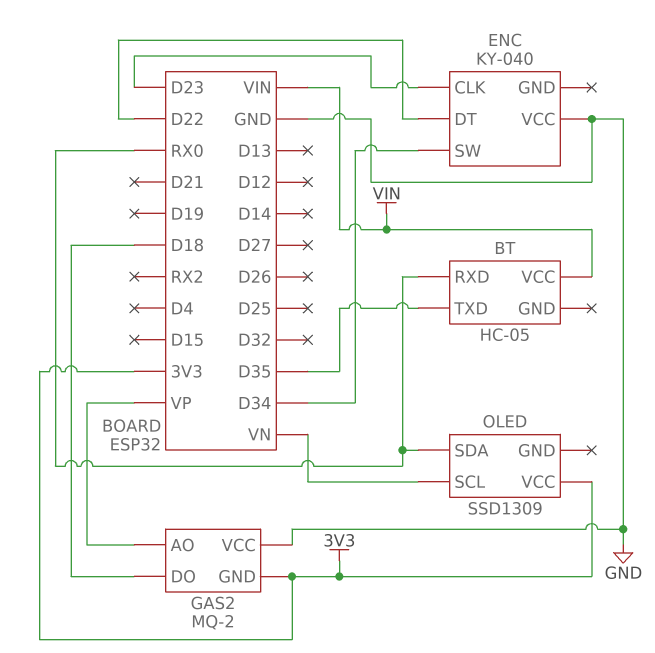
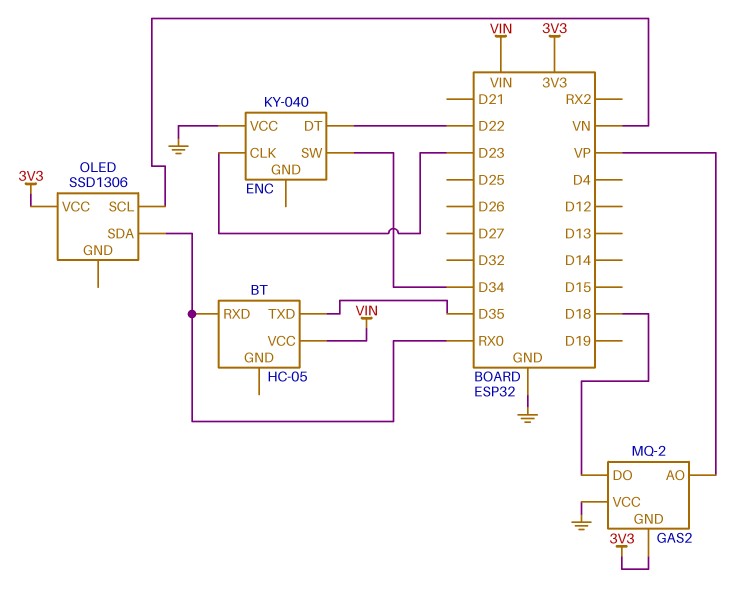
OLED: SSD1309 -> SSD1306

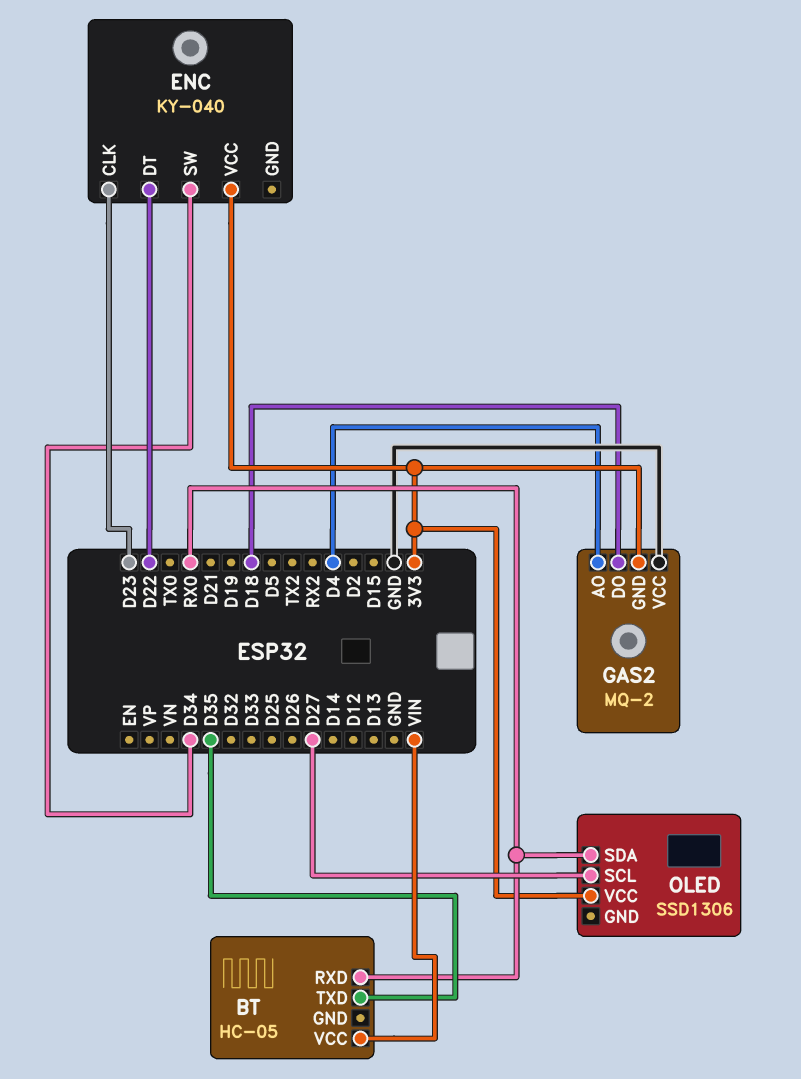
ENC pin VCC: GND -> 3V3
GAS2 pin AO: VP -> D4
OLED pin SCL: VN -> D27

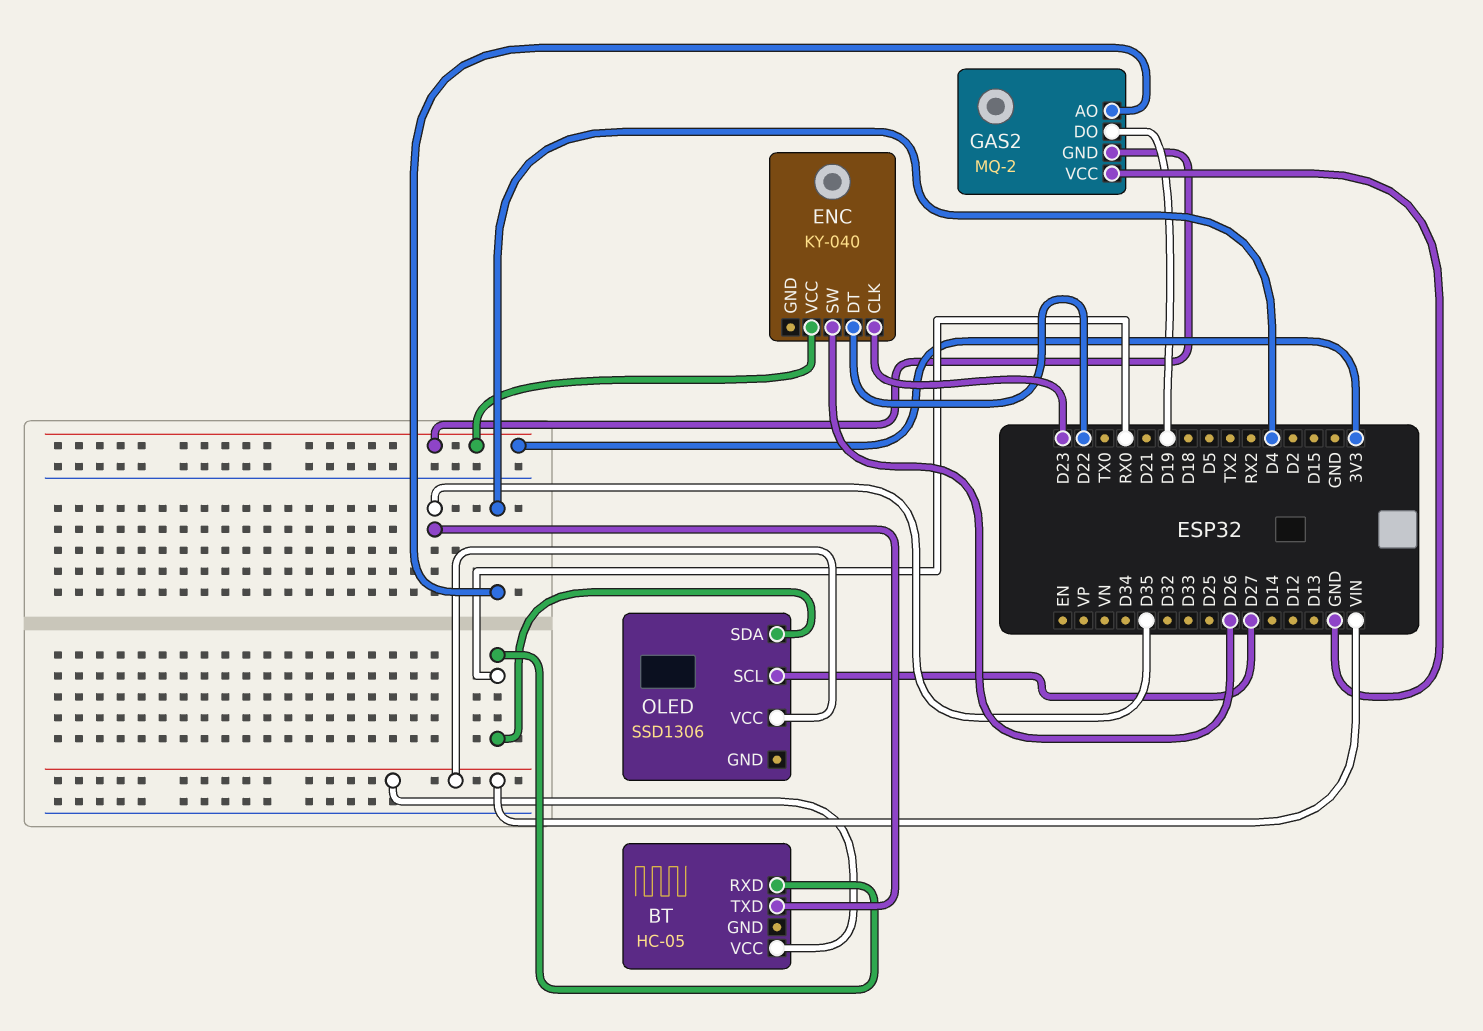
ENC pin SW: D34 -> D26
GAS2 pin DO: D18 -> D19
OLED pin VCC: 3V3 -> VIN

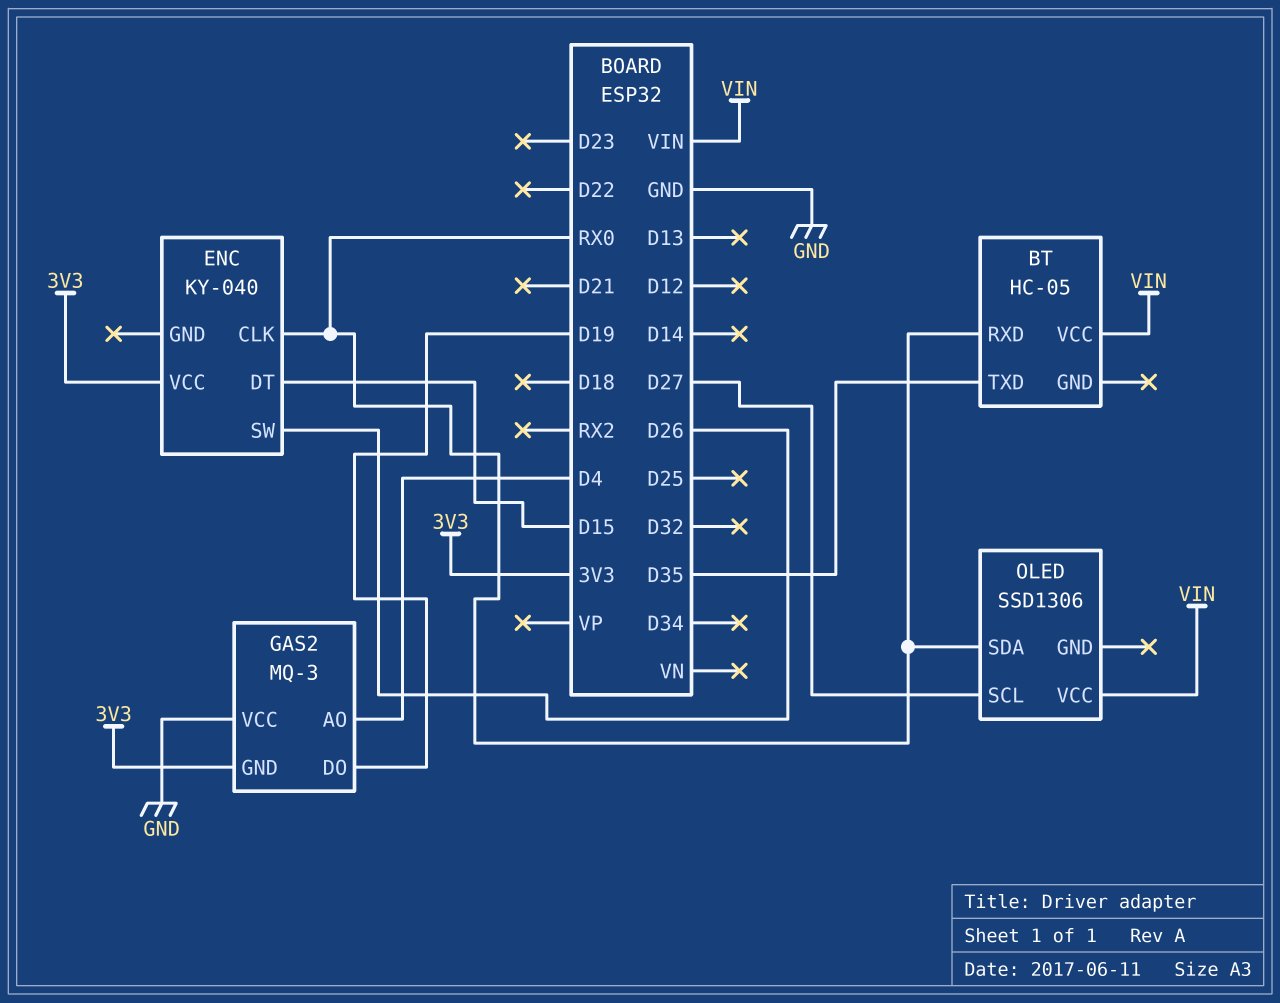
ENC pin CLK: D23 -> RX0
ENC pin DT: D22 -> D15
GAS2: MQ-2 -> MQ-3

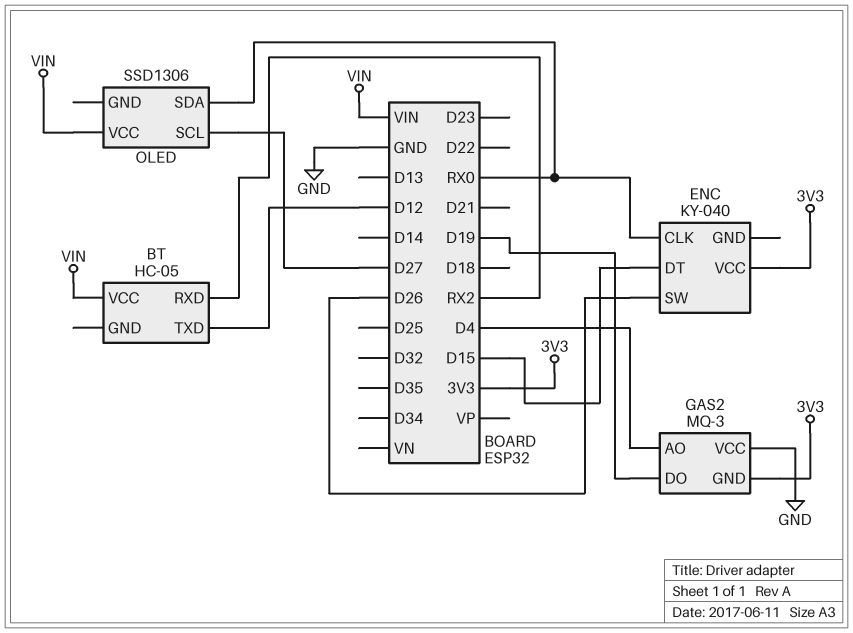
BT pin RXD: RX0 -> RX2
BT pin TXD: D35 -> D12

